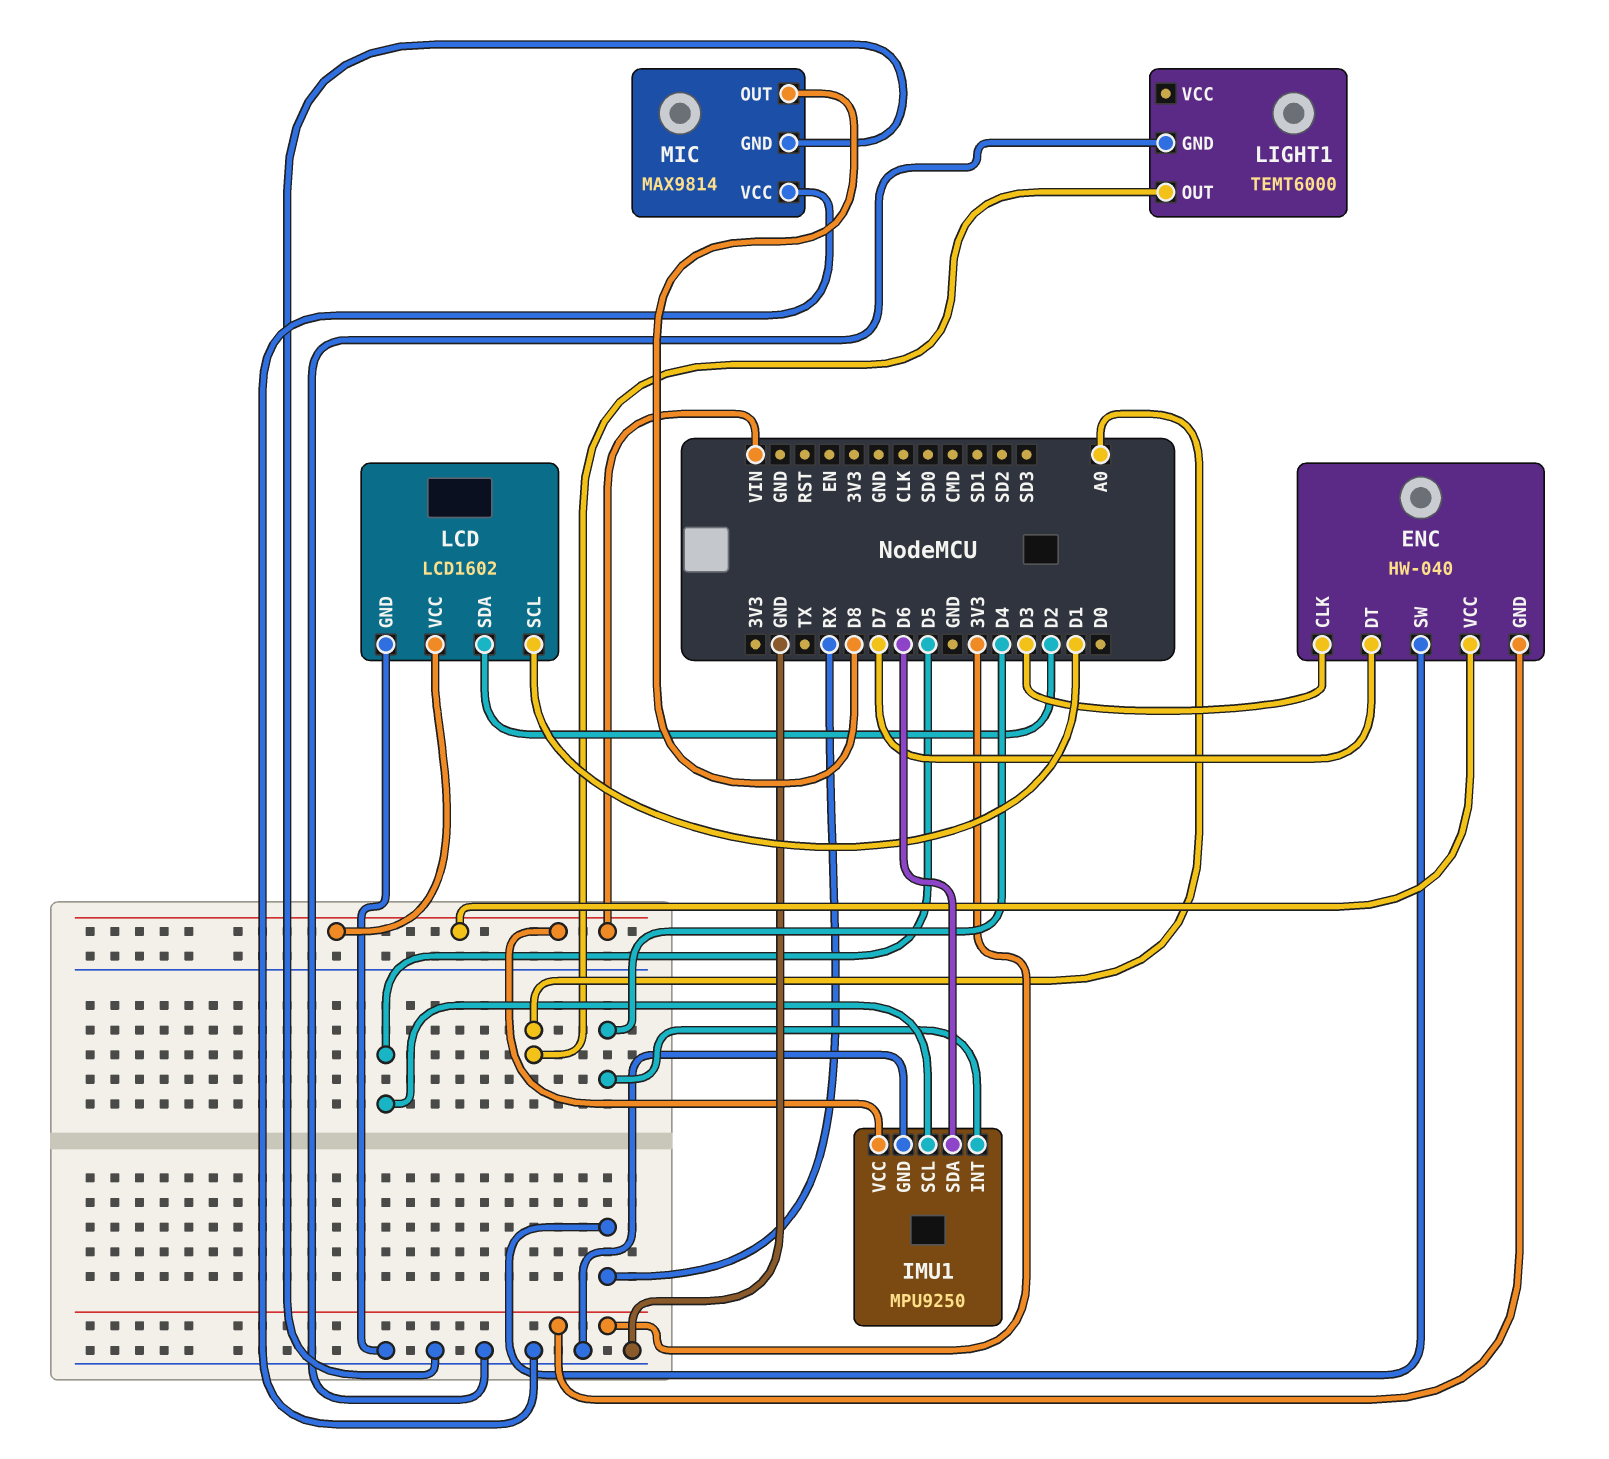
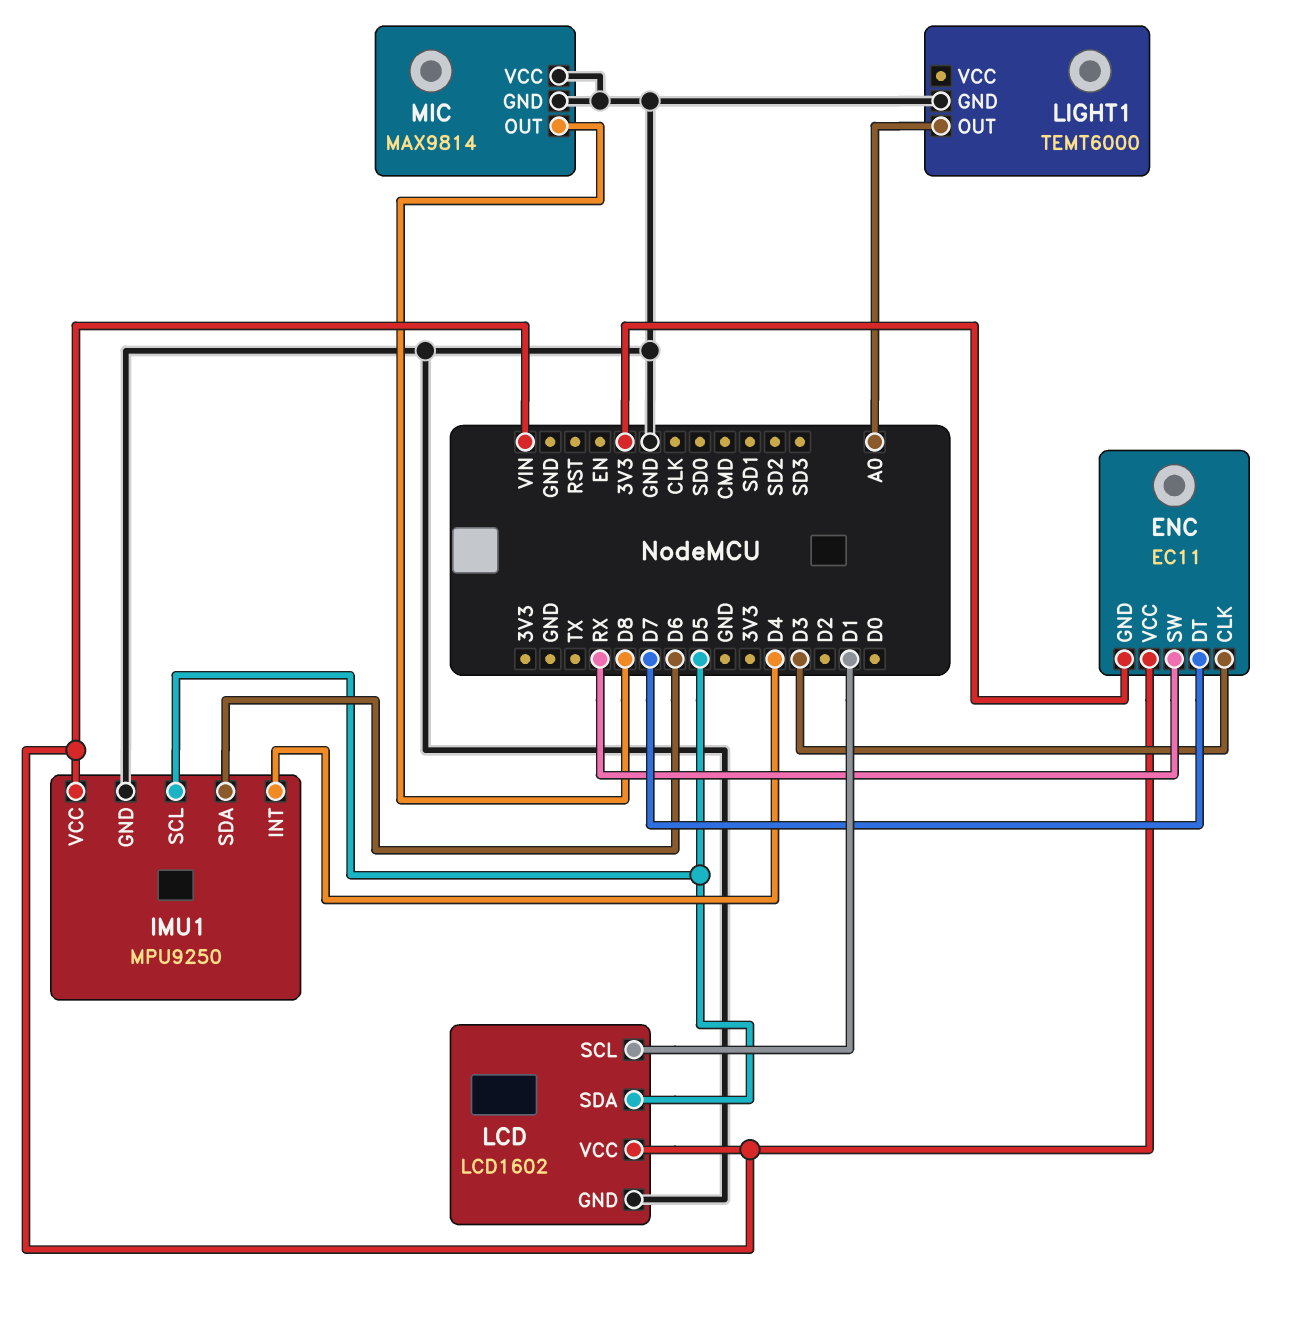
ENC: HW-040 -> EC11
LCD pin SDA: D2 -> D5

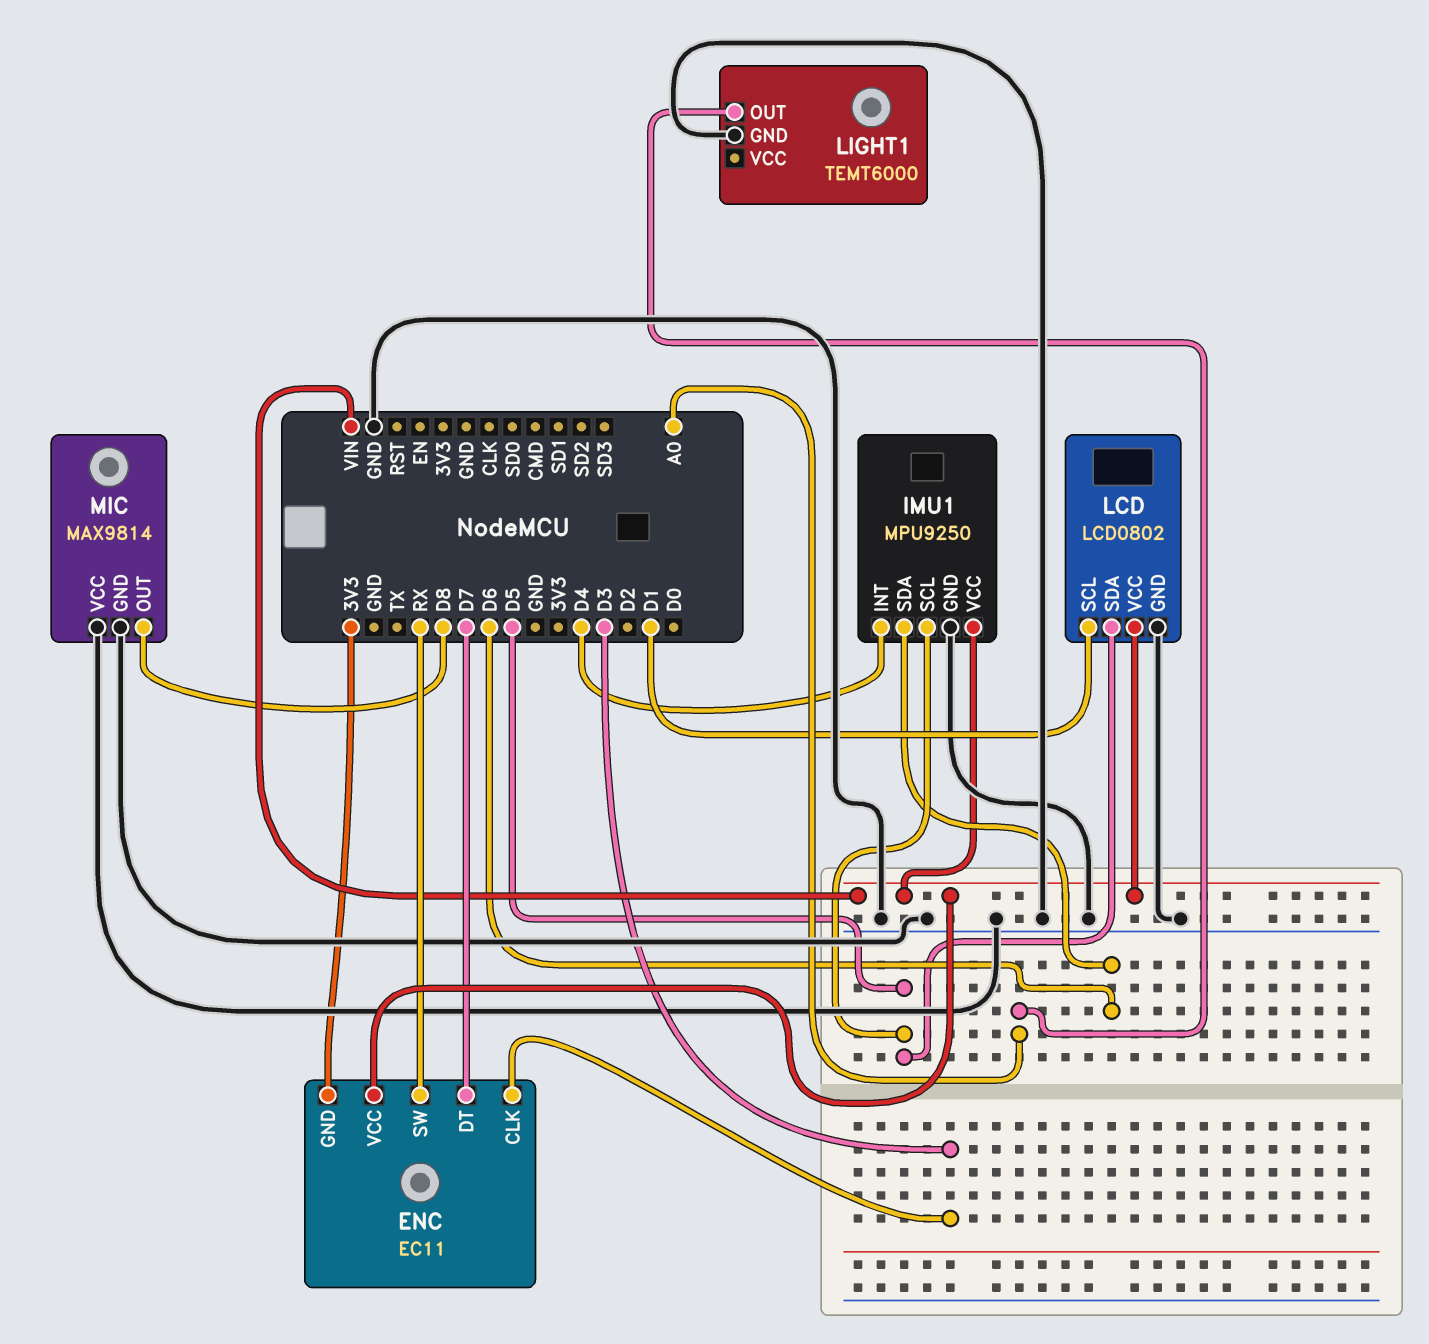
LCD: LCD1602 -> LCD0802

